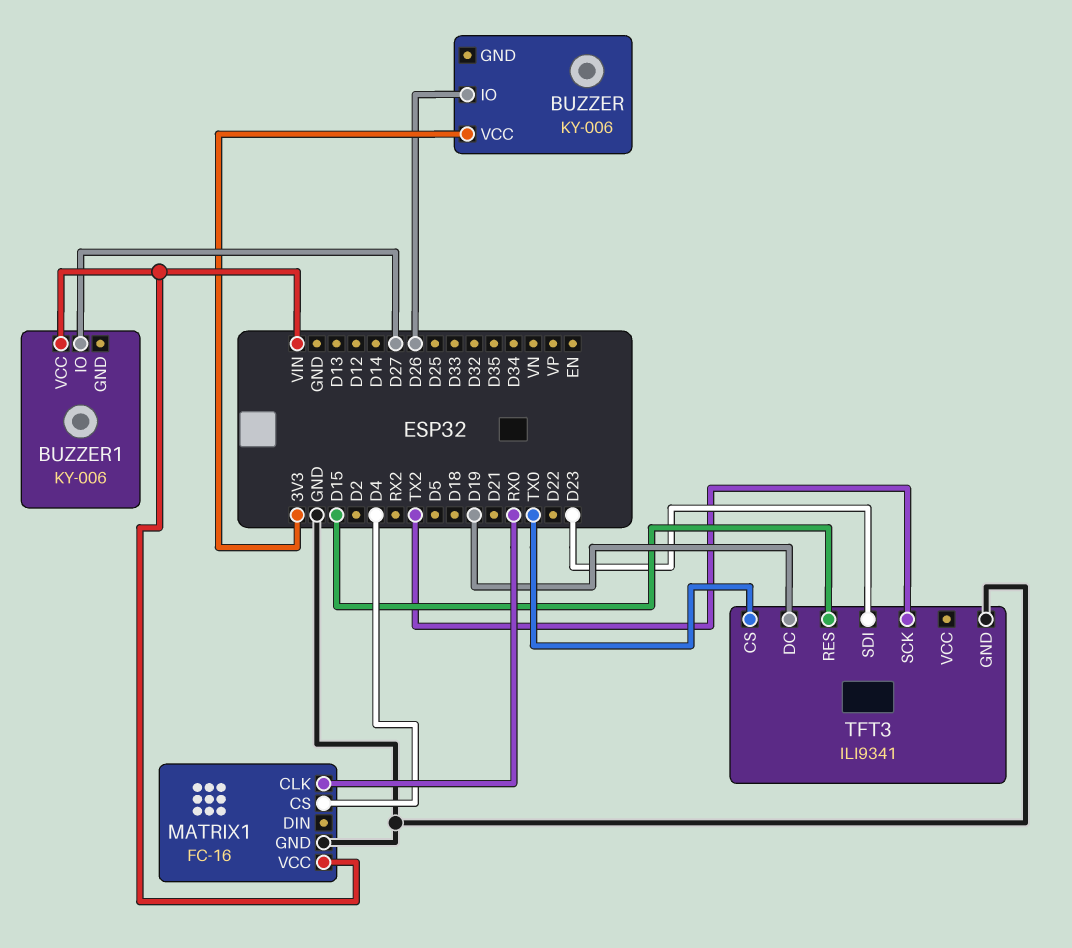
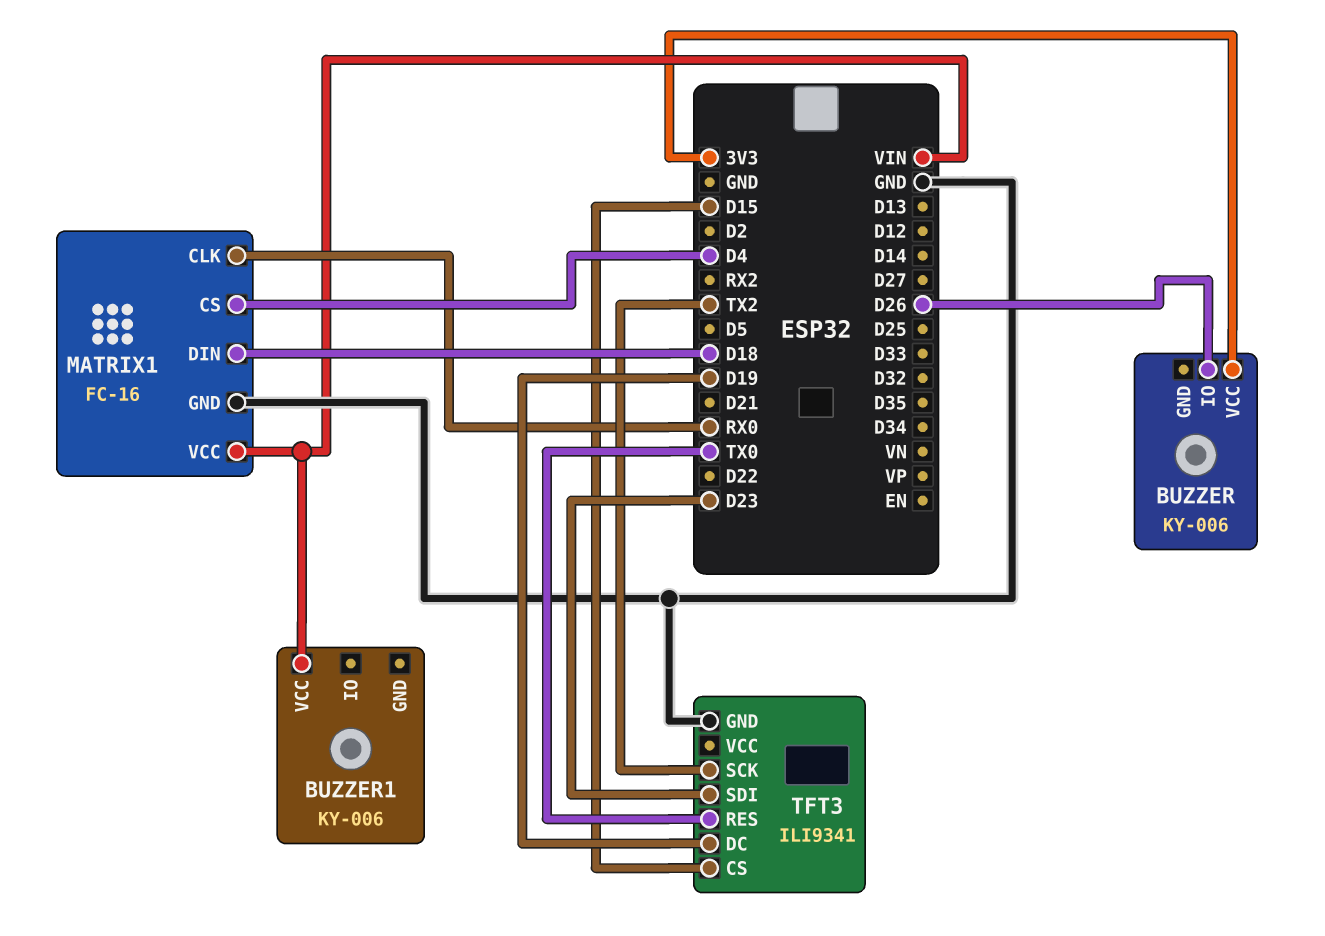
BUZZER1 pin IO: D27 -> none
MATRIX1 pin DIN: none -> D18
TFT3 pin CS: TX0 -> D15
TFT3 pin RES: D15 -> TX0

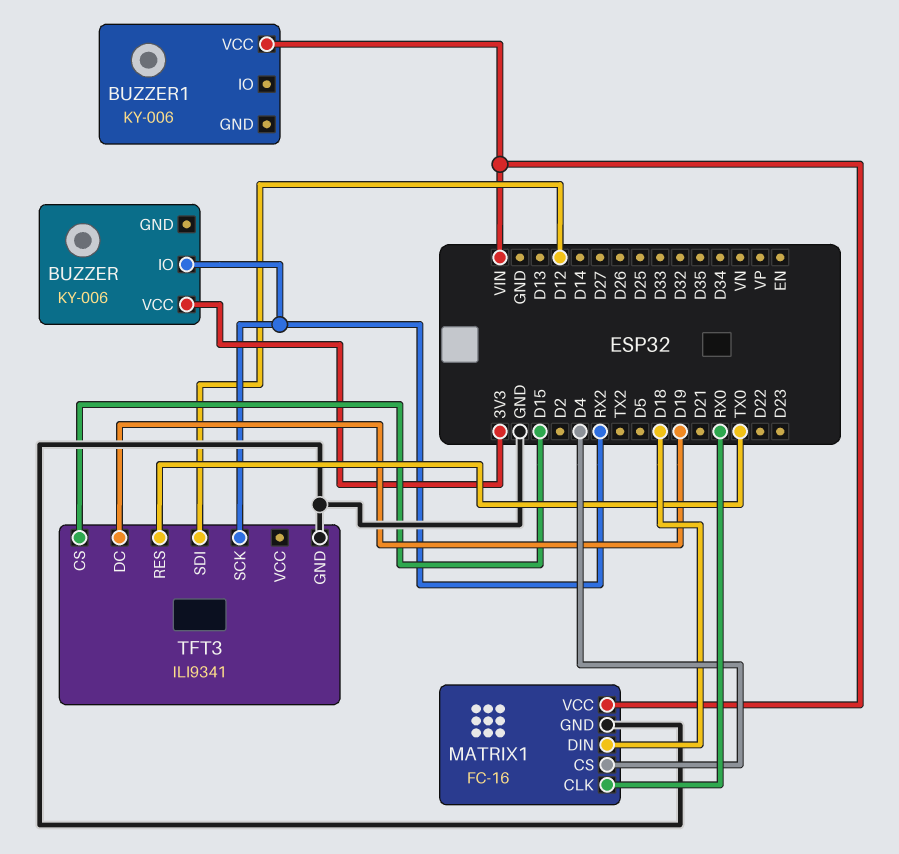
BUZZER pin IO: D26 -> RX2
TFT3 pin SCK: TX2 -> RX2
TFT3 pin SDI: D23 -> D12

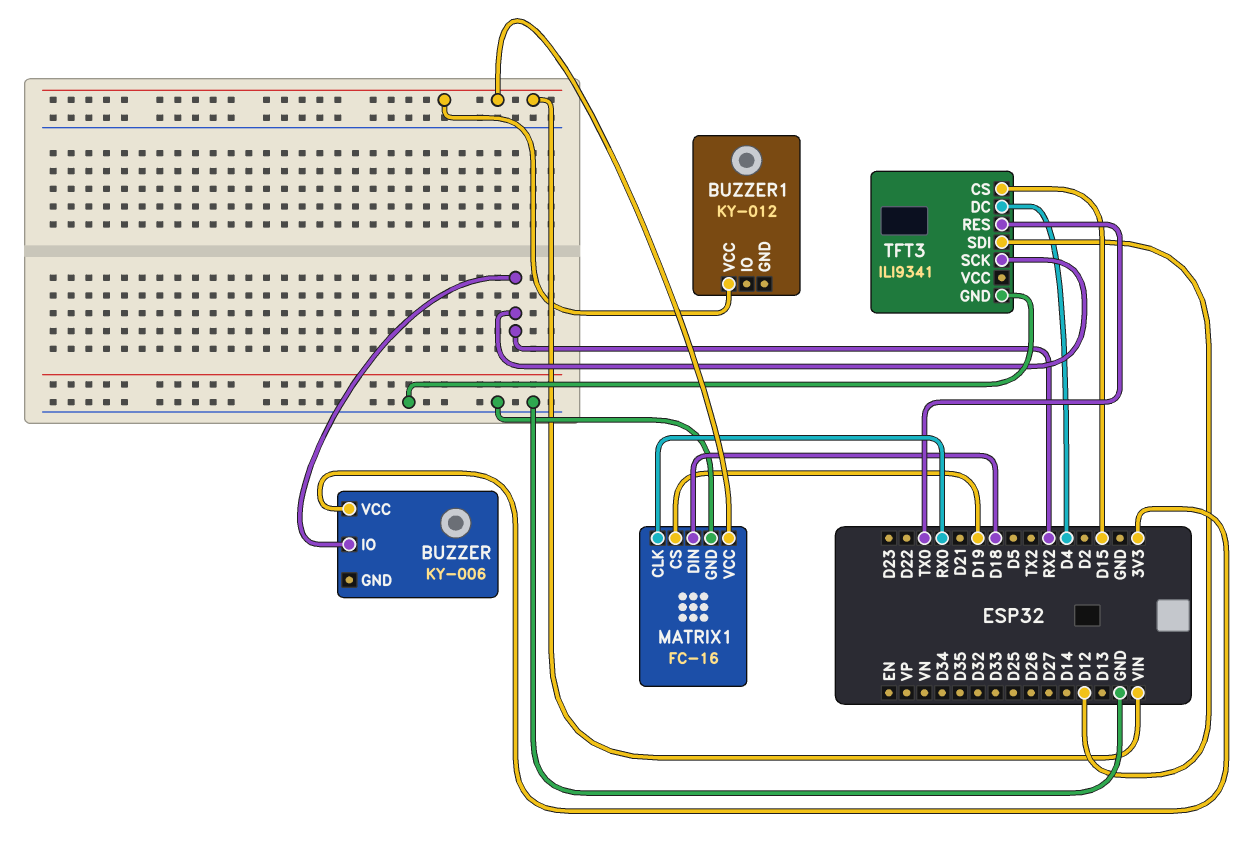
BUZZER1: KY-006 -> KY-012
MATRIX1 pin CS: D4 -> D19
TFT3 pin DC: D19 -> D4

